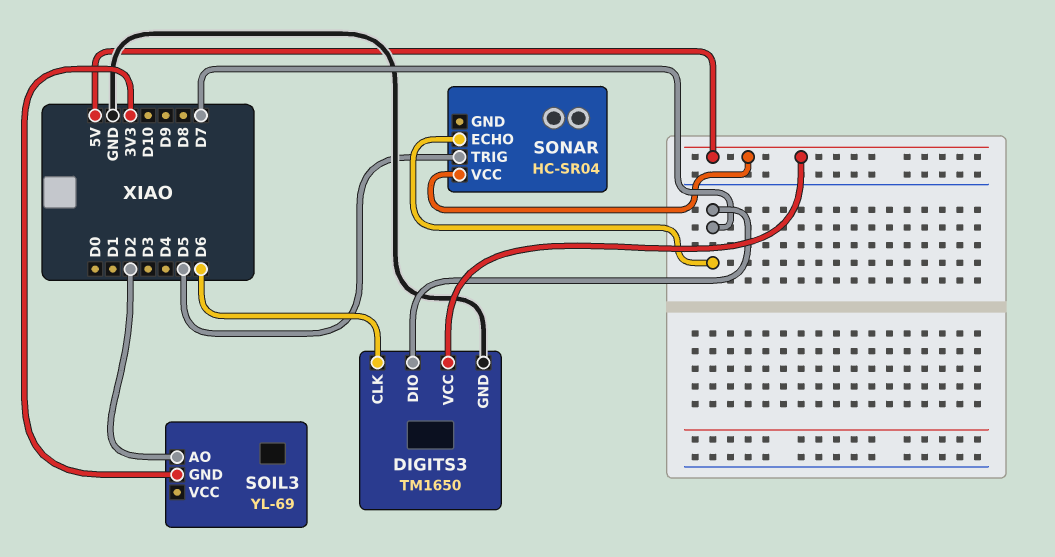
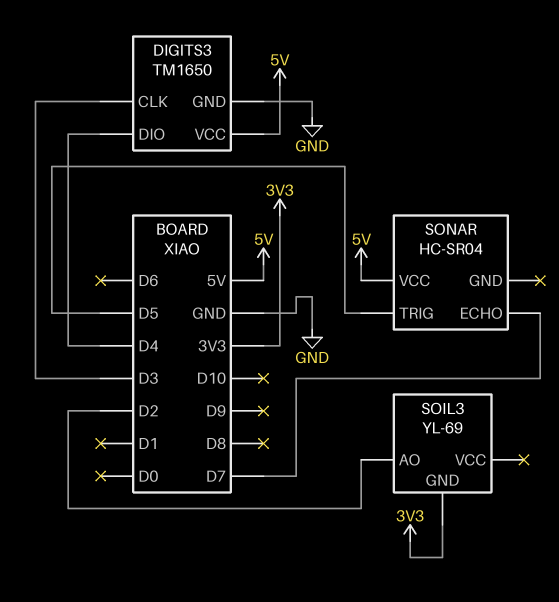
DIGITS3 pin CLK: D6 -> D3
DIGITS3 pin DIO: D7 -> D4

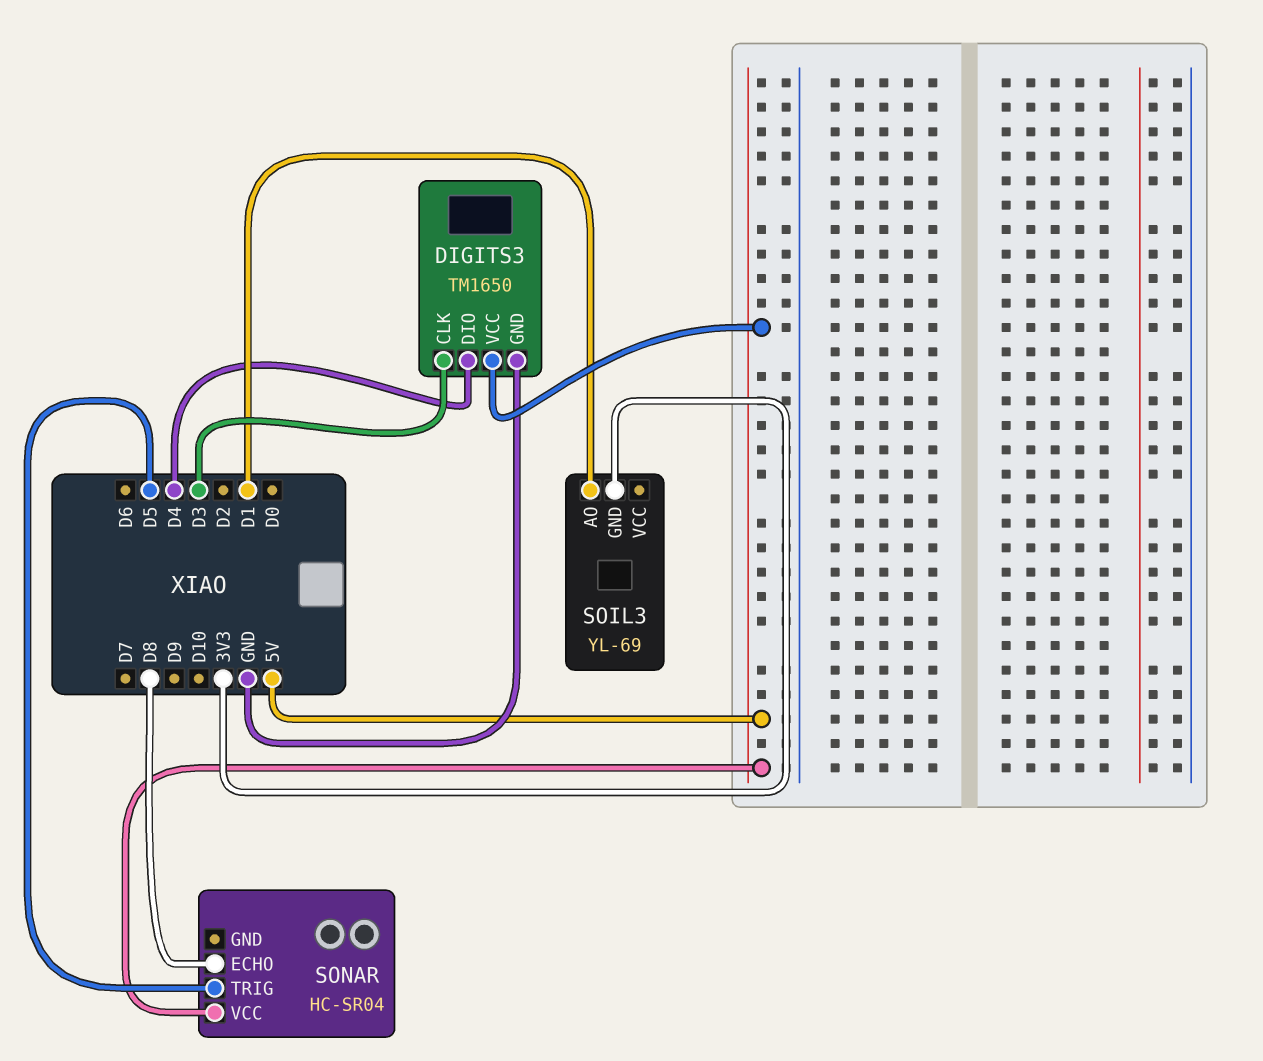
SOIL3 pin AO: D2 -> D1
SONAR pin ECHO: D7 -> D8

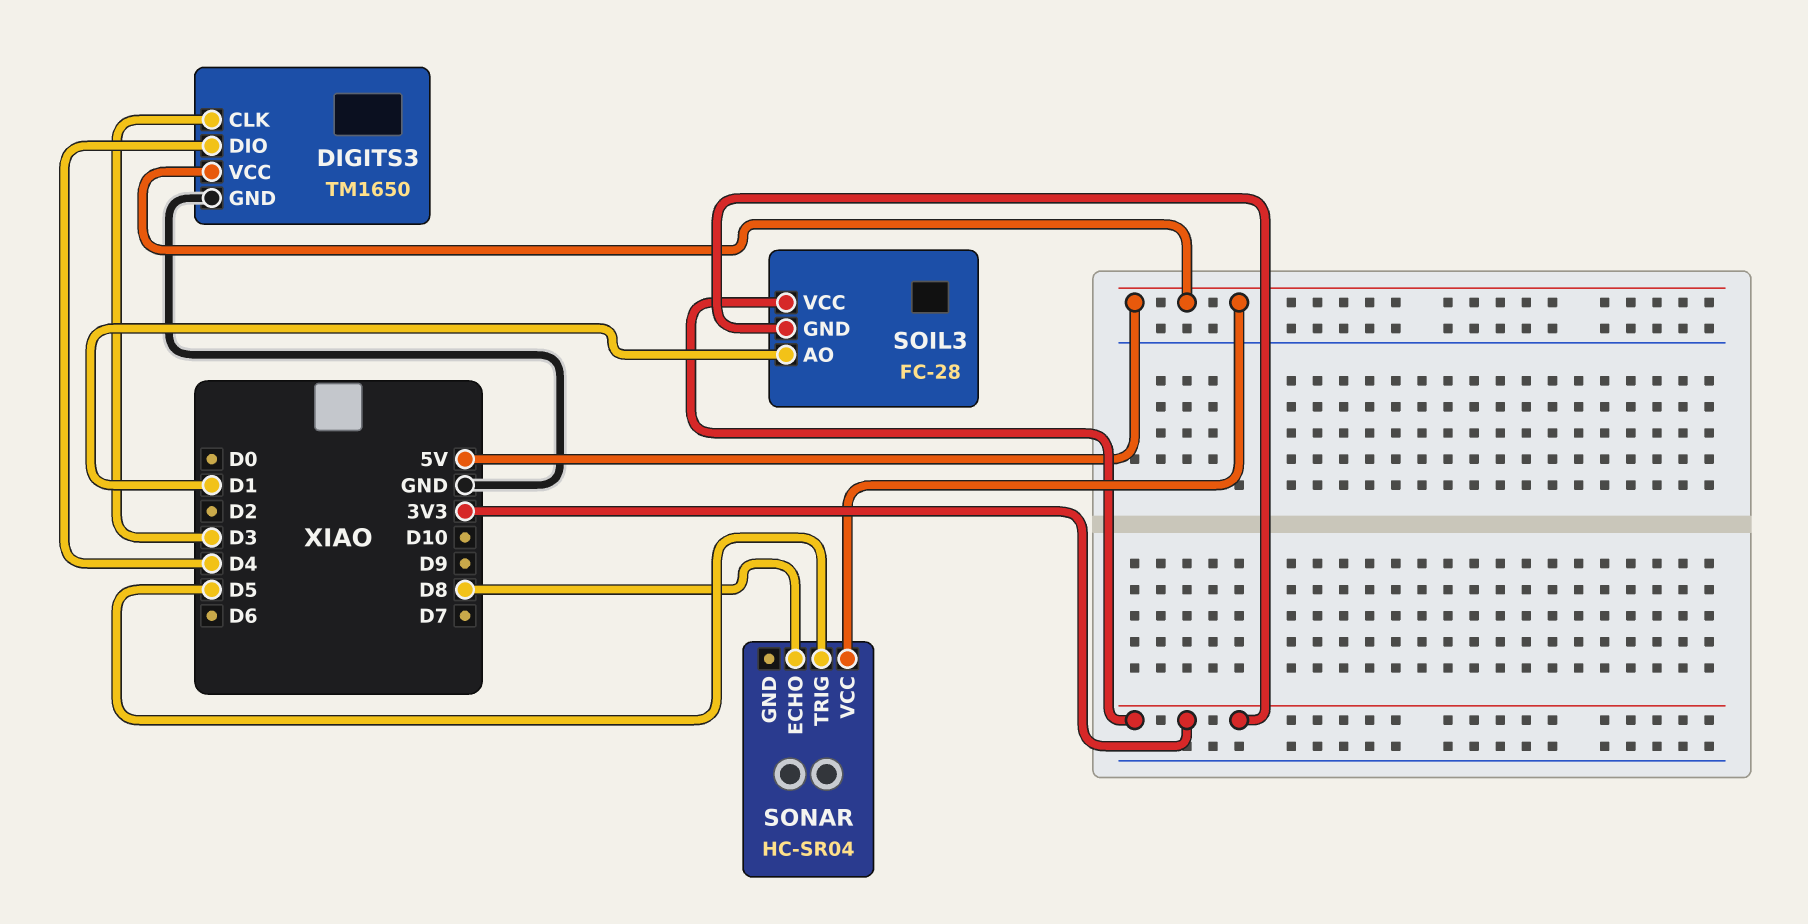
SOIL3: YL-69 -> FC-28
SOIL3 pin VCC: none -> 3V3

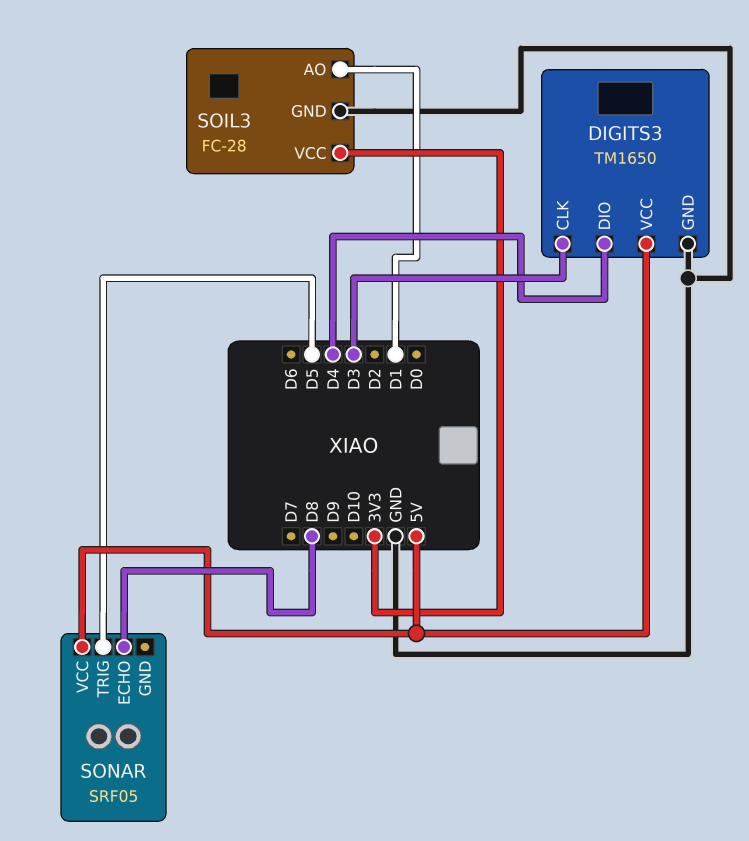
SOIL3 pin GND: 3V3 -> GND
SONAR: HC-SR04 -> SRF05

